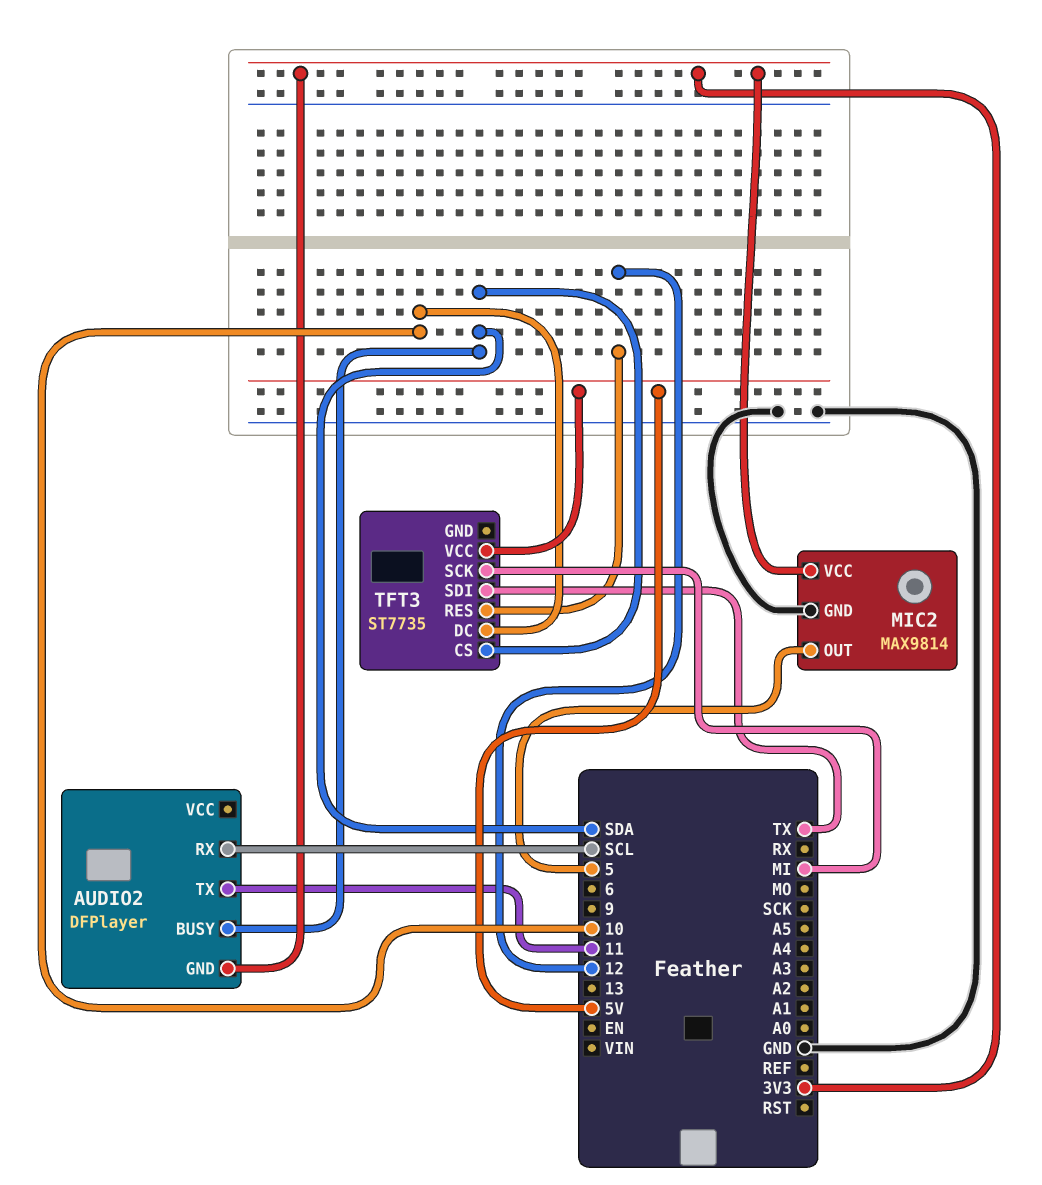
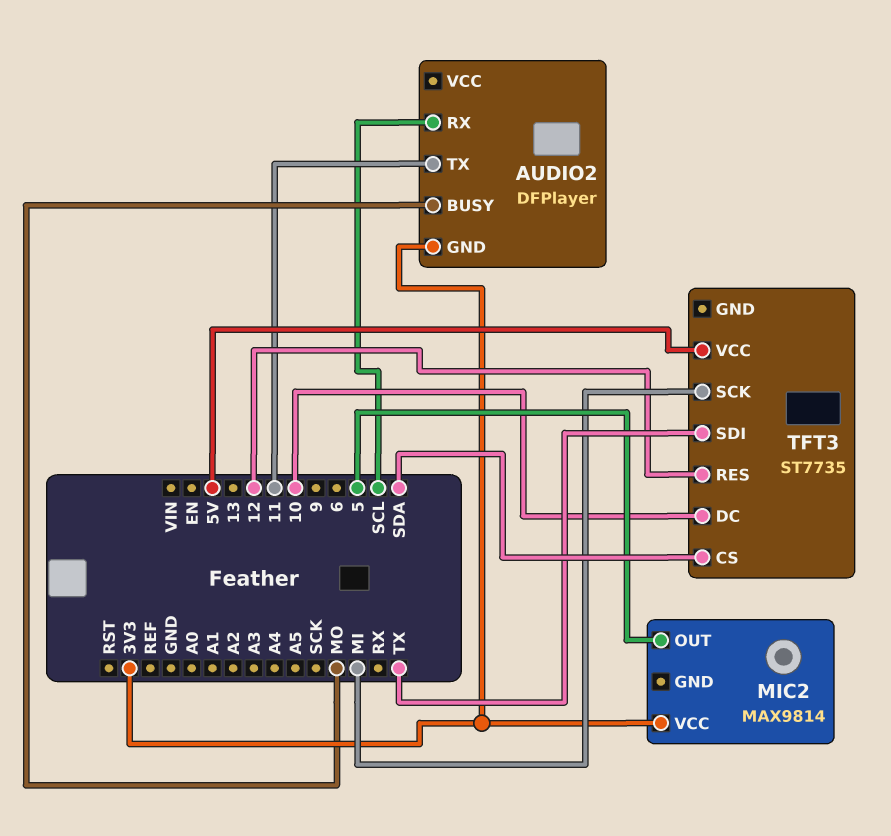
AUDIO2 pin BUSY: SDA -> MO
MIC2 pin GND: GND -> none

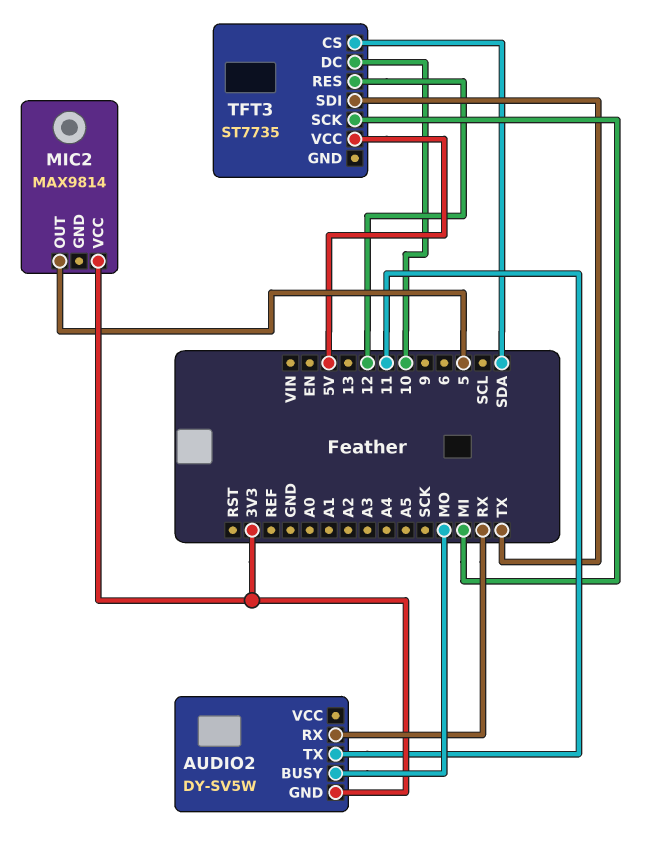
AUDIO2: DFPlayer -> DY-SV5W
AUDIO2 pin RX: SCL -> RX

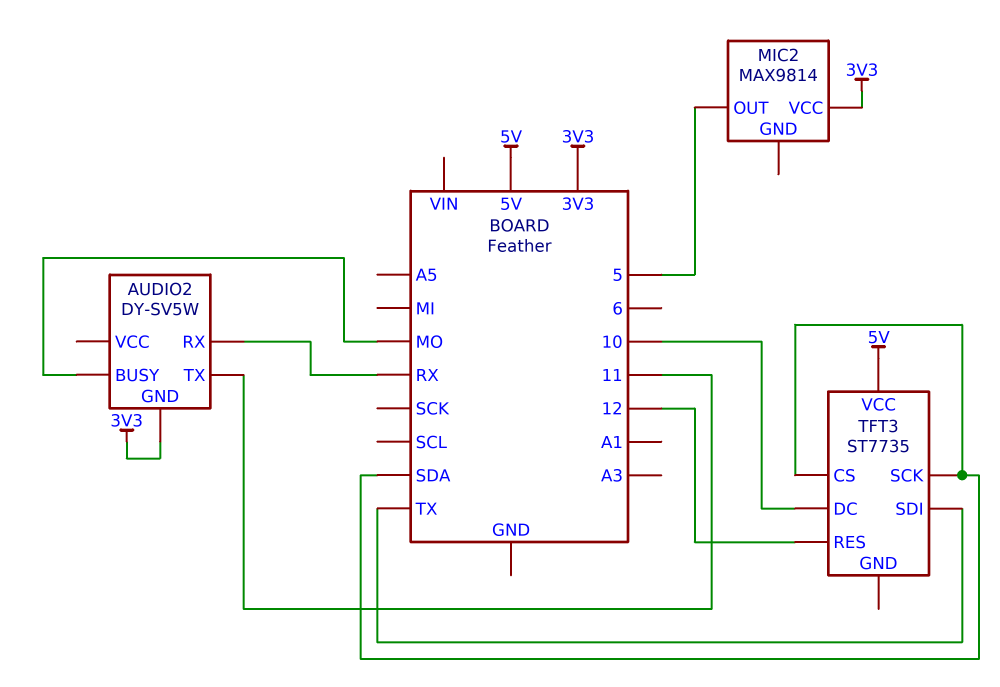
TFT3 pin SCK: MI -> SDA

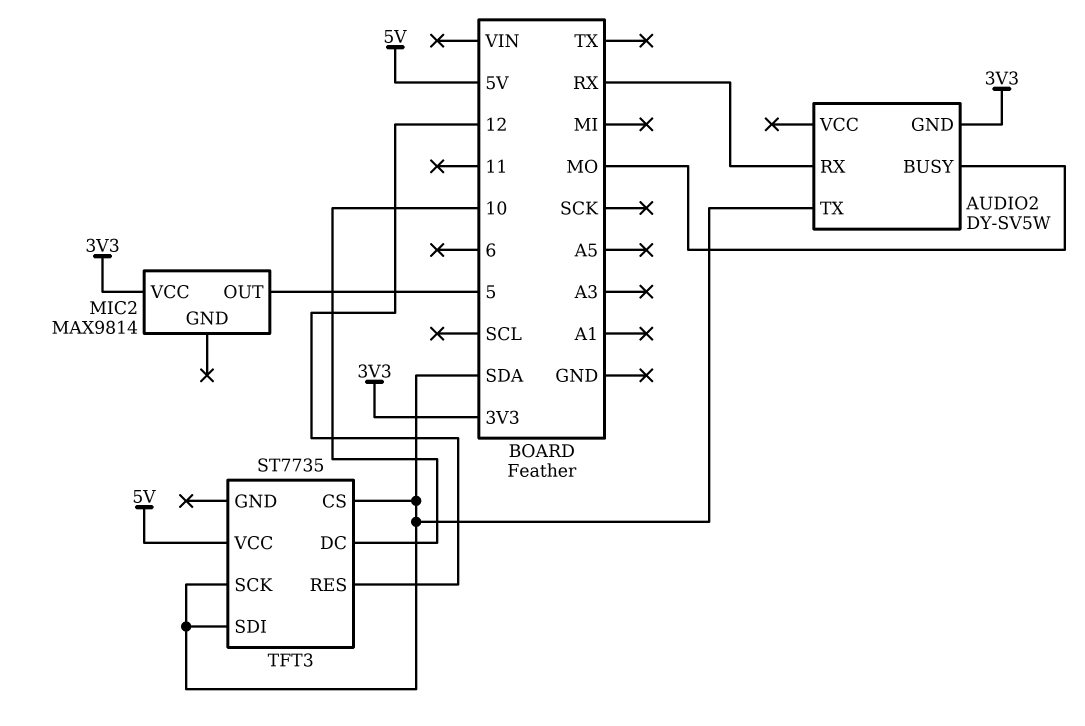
AUDIO2 pin TX: 11 -> SDA
TFT3 pin SDI: TX -> SDA

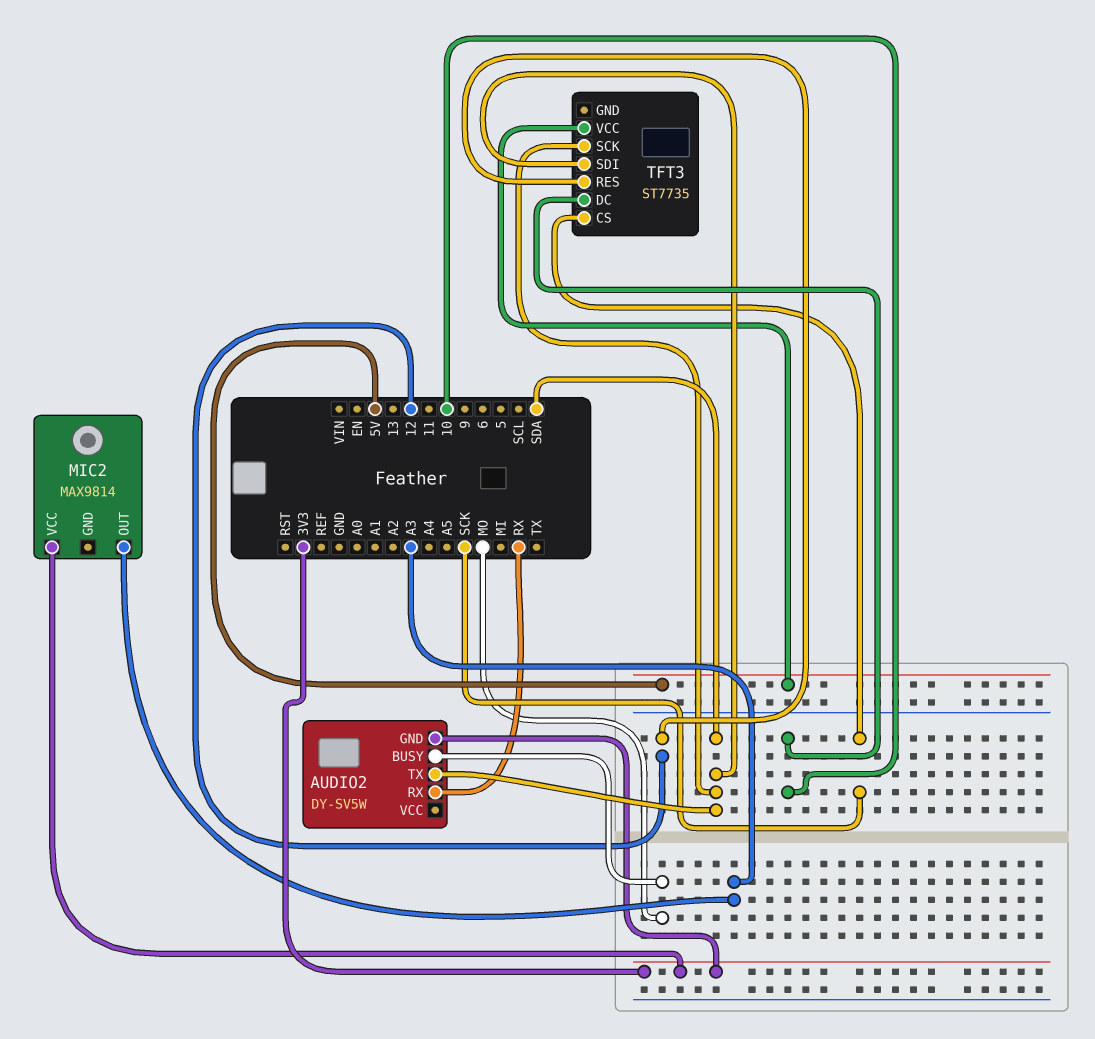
MIC2 pin OUT: 5 -> A3
TFT3 pin CS: SDA -> SCK

